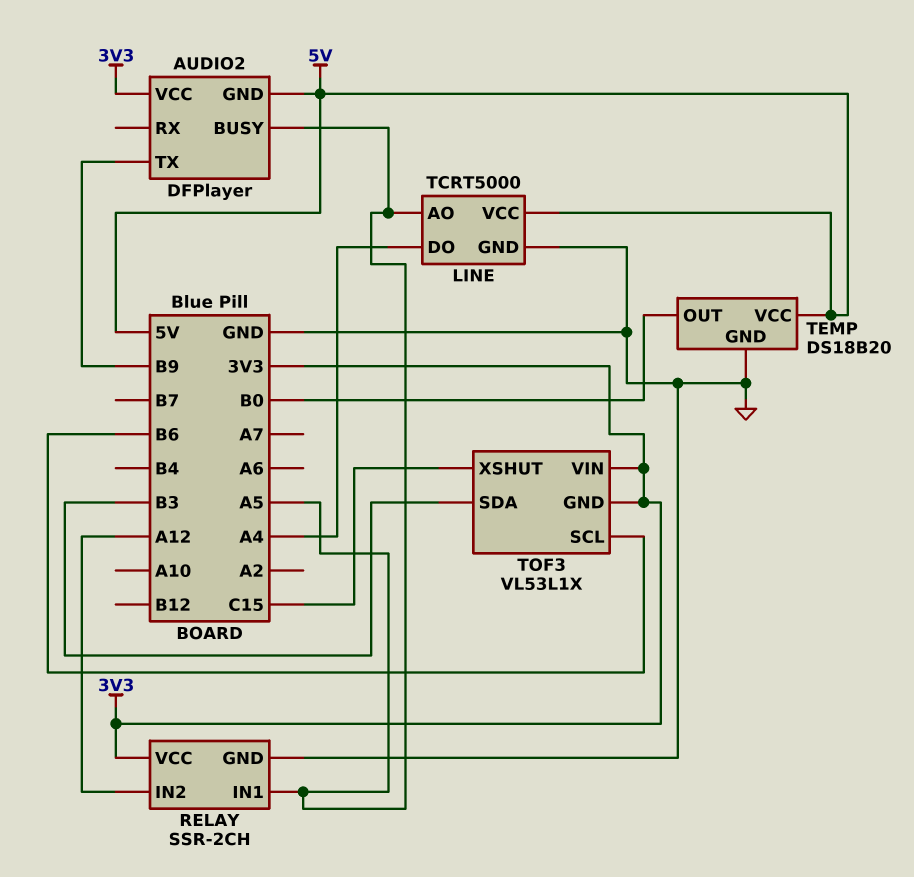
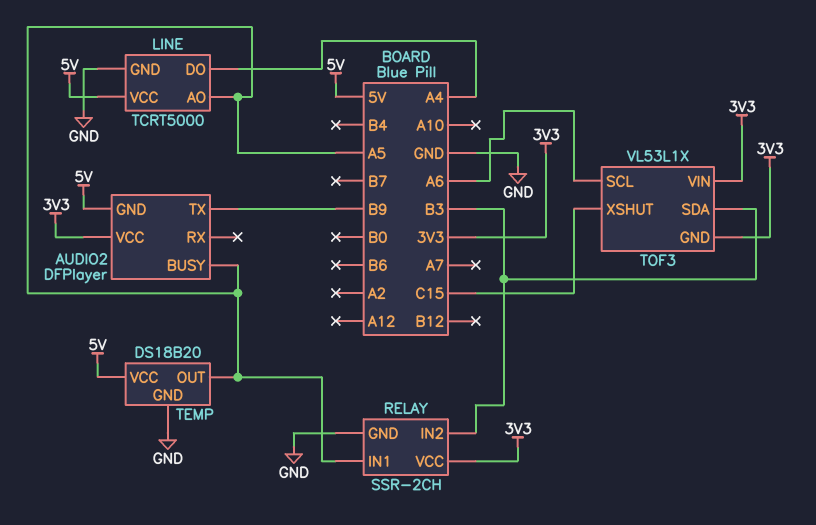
RELAY pin IN2: A12 -> B3
TEMP pin OUT: B0 -> A5
TOF3 pin SCL: B6 -> A6

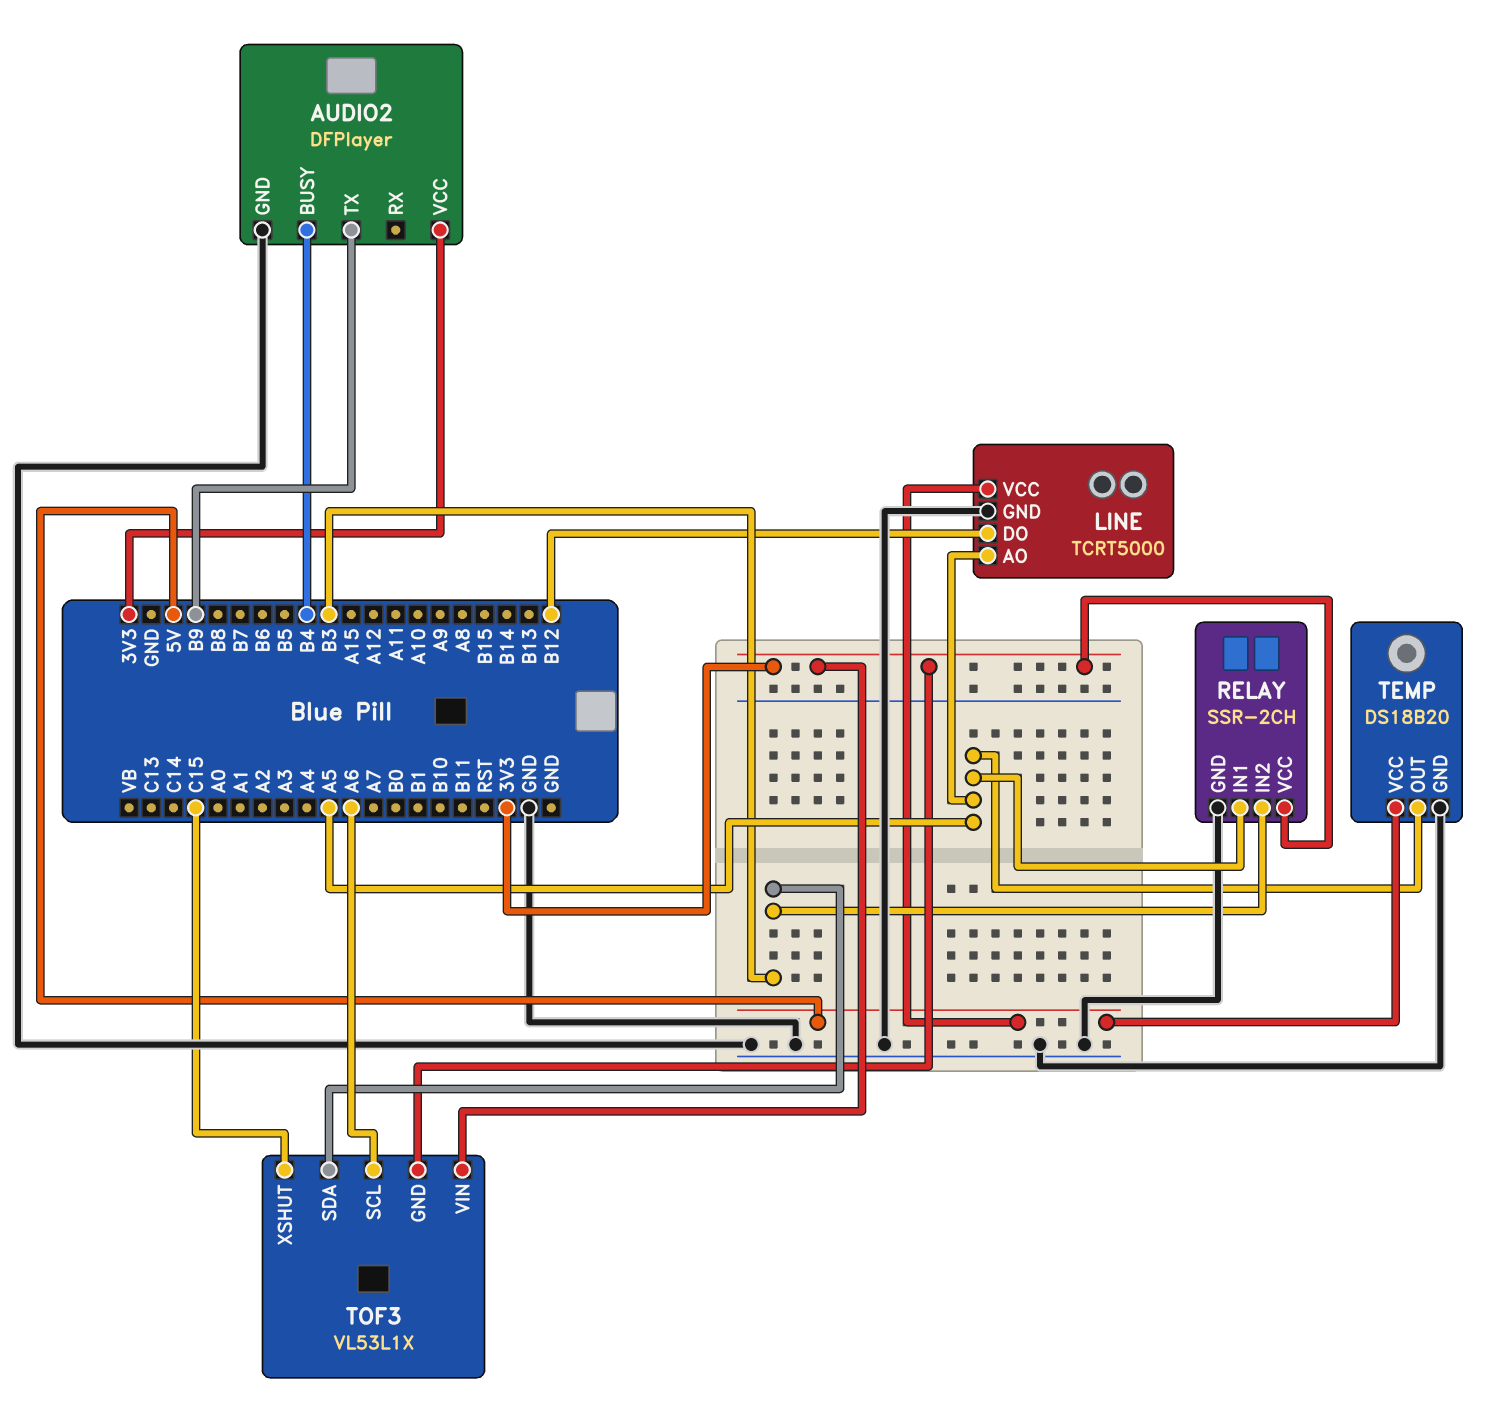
AUDIO2 pin BUSY: A5 -> B4
AUDIO2 pin GND: 5V -> GND
LINE pin DO: A4 -> B12

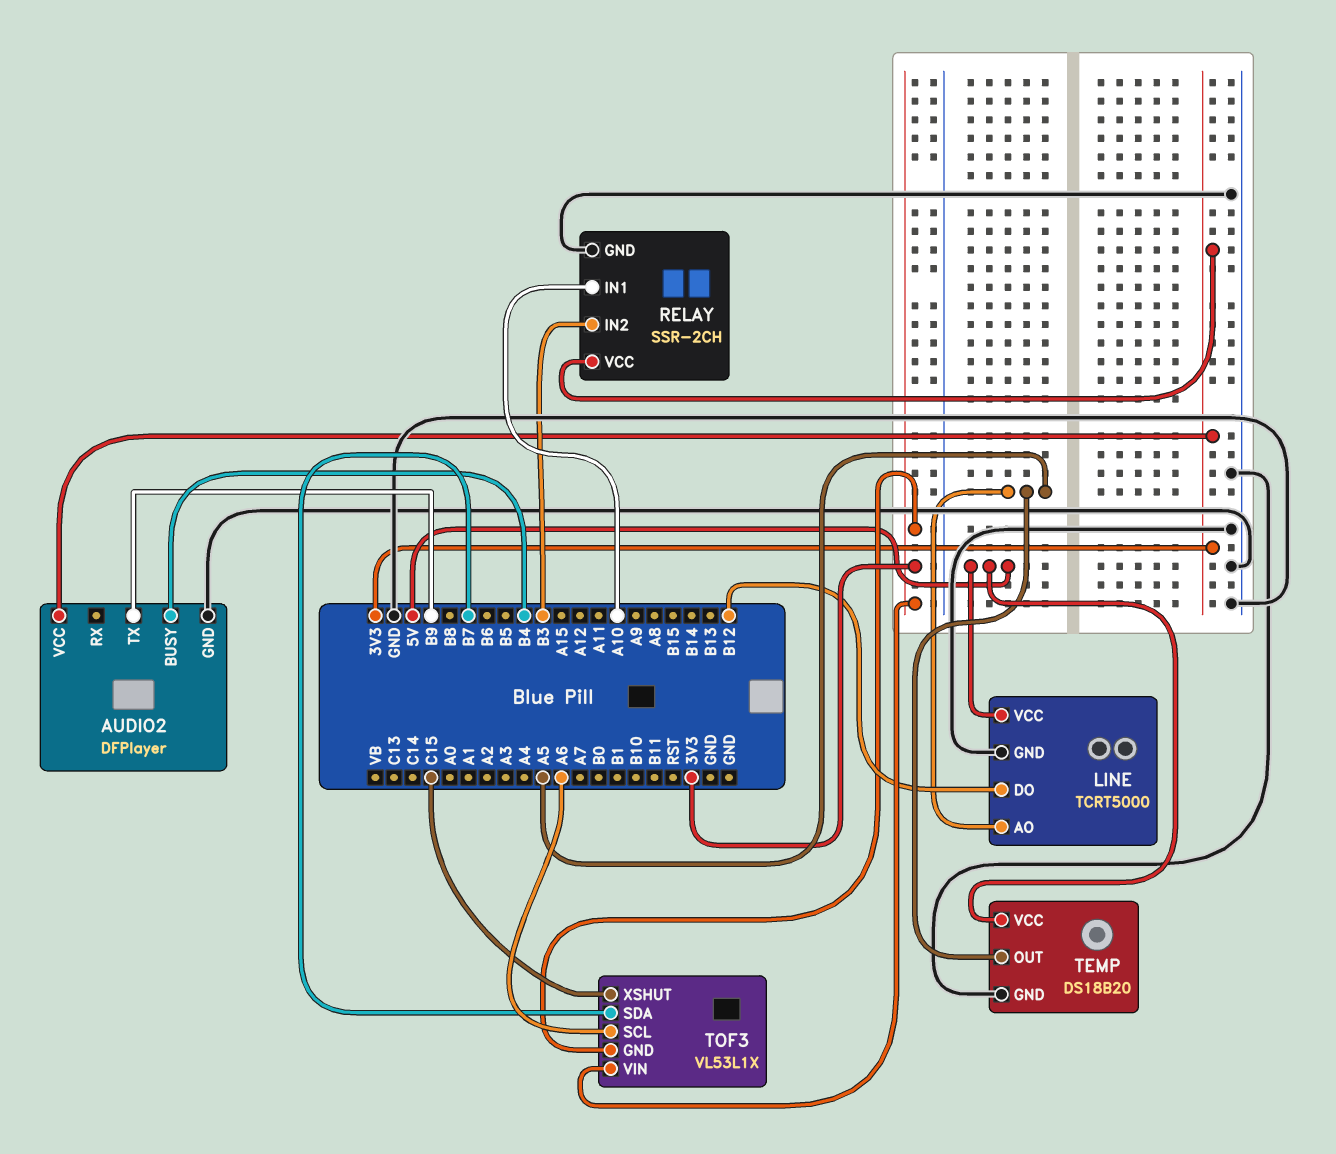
RELAY pin IN1: A5 -> A10
TOF3 pin SDA: B3 -> B7

